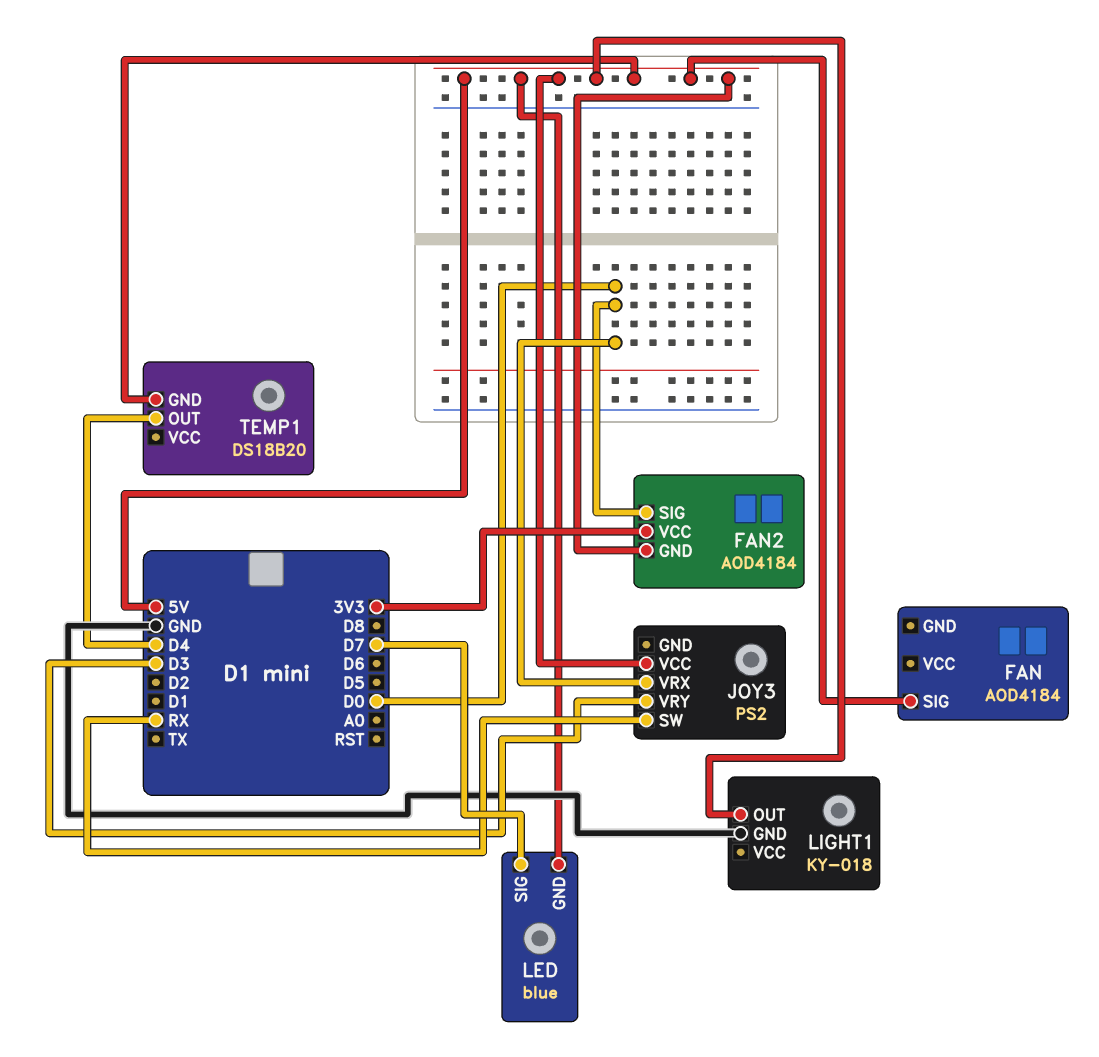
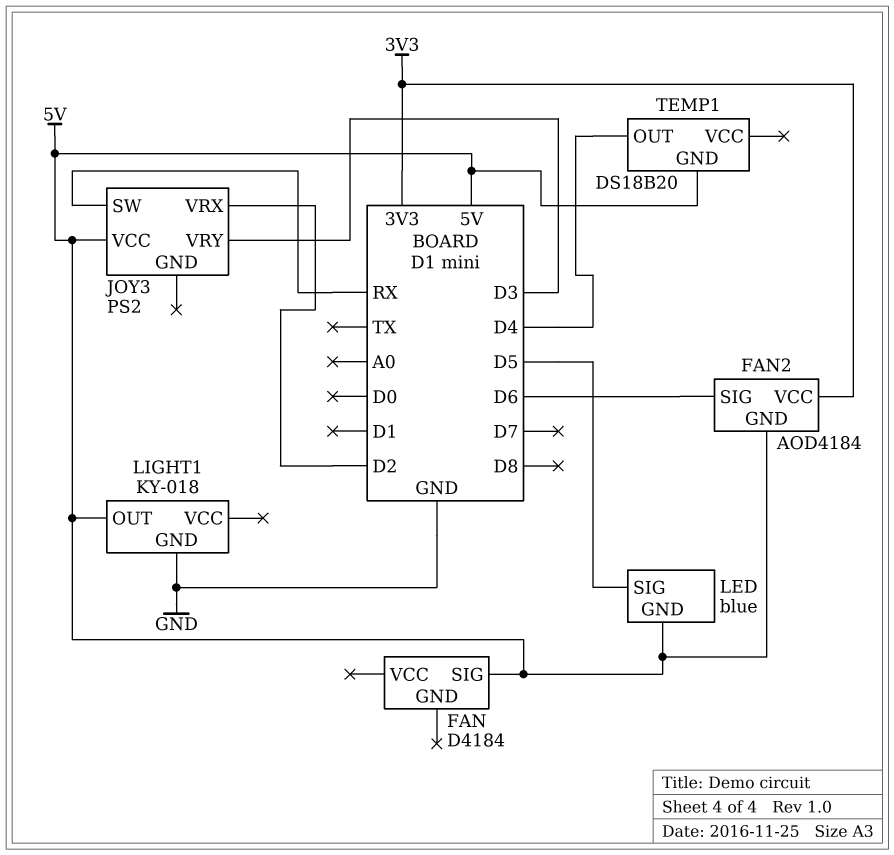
FAN: AOD4184 -> D4184
FAN2 pin SIG: D0 -> D6
JOY3 pin VRX: D0 -> D2
LED pin SIG: D7 -> D5

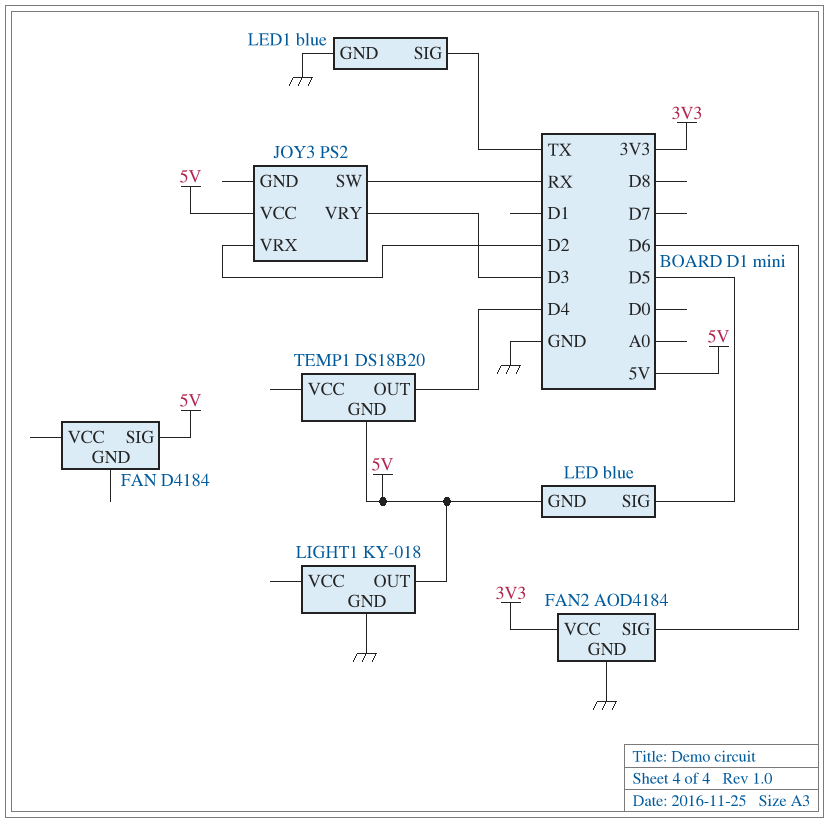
FAN2 pin GND: 5V -> GND
LED1: none -> blue
LED1 pin GND: none -> GND
LED1 pin SIG: none -> TX

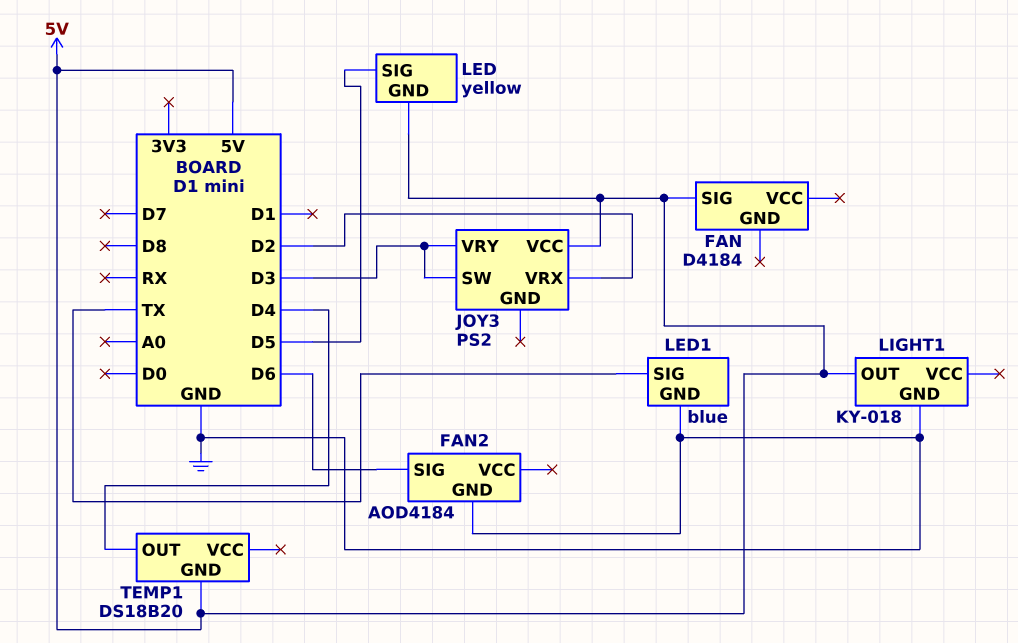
FAN2 pin VCC: 3V3 -> none
JOY3 pin SW: RX -> D3
LED: blue -> yellow

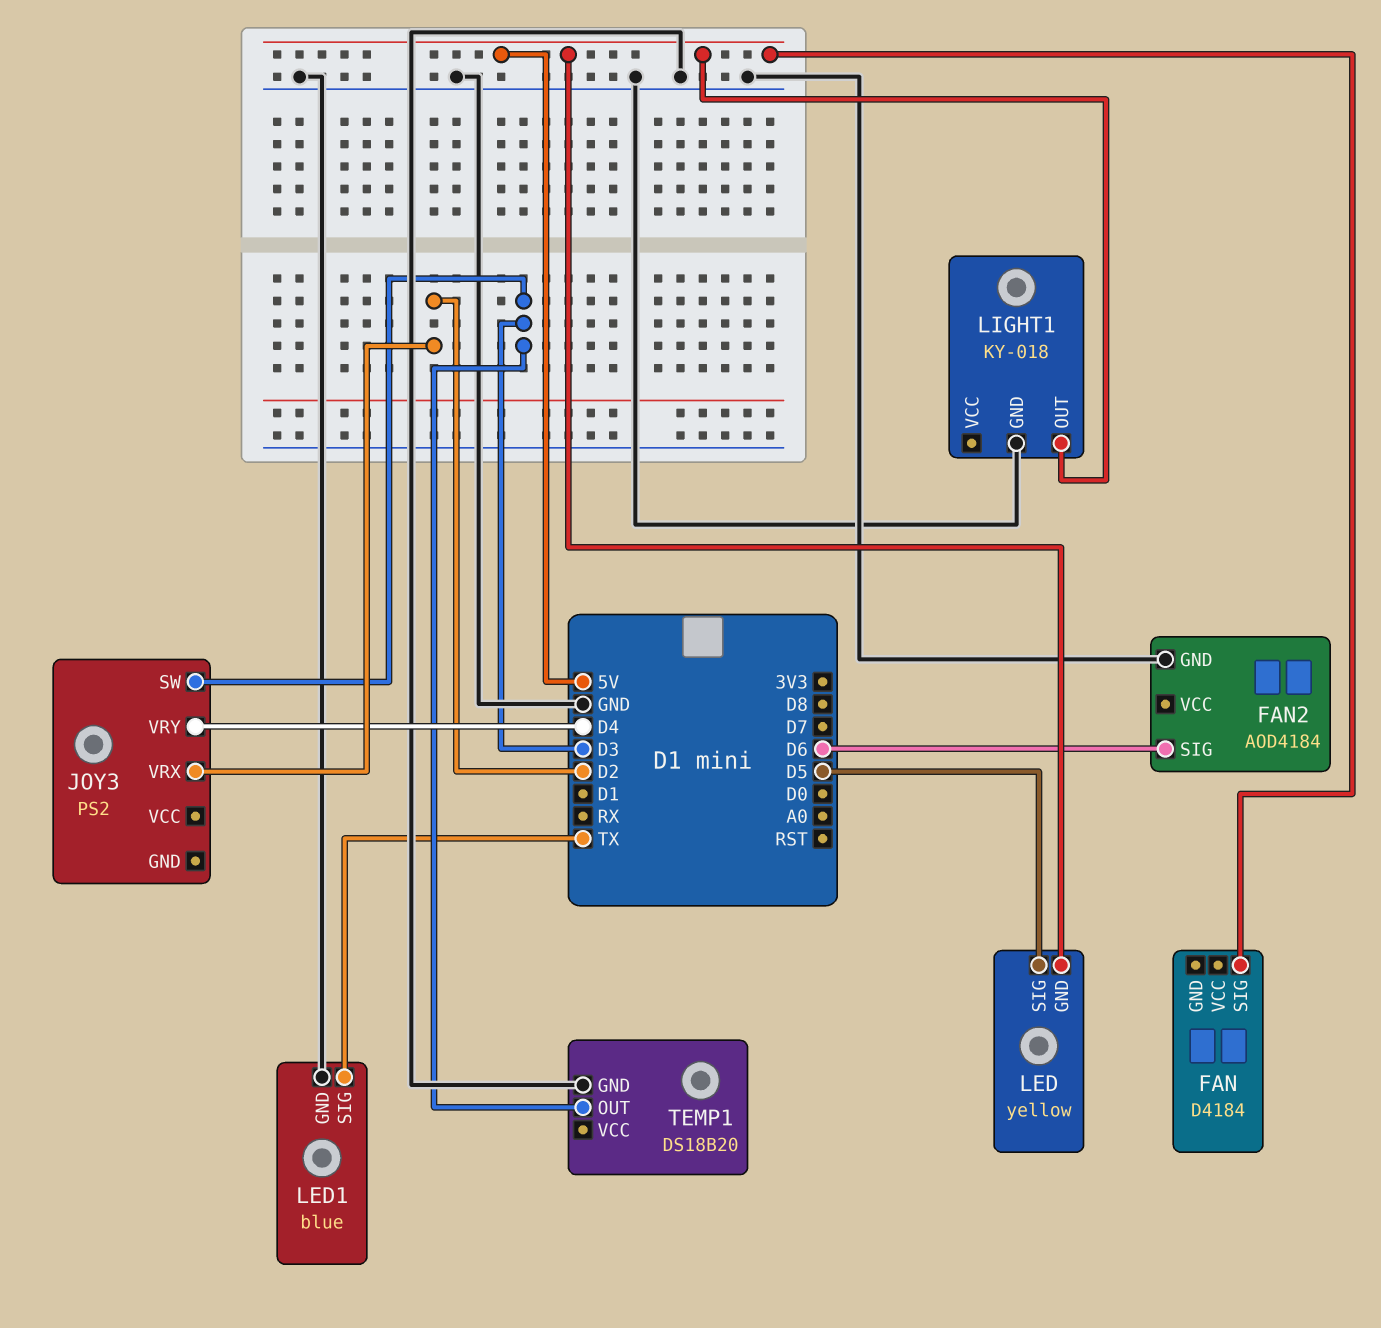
JOY3 pin VCC: 5V -> none
JOY3 pin VRY: D3 -> D4
TEMP1 pin GND: 5V -> GND
TEMP1 pin OUT: D4 -> D3

